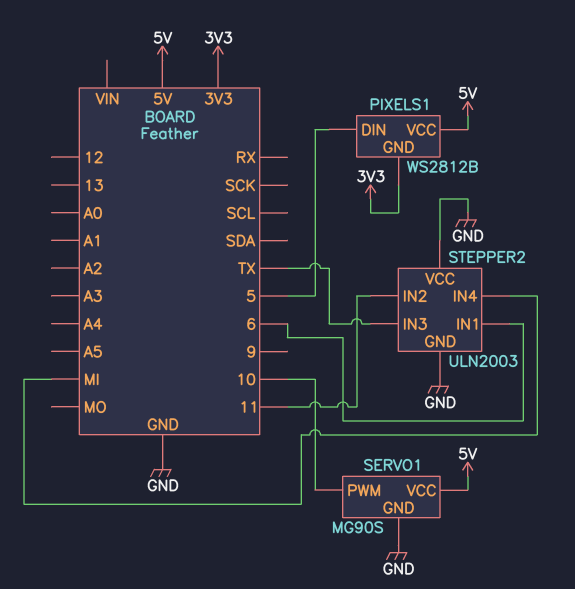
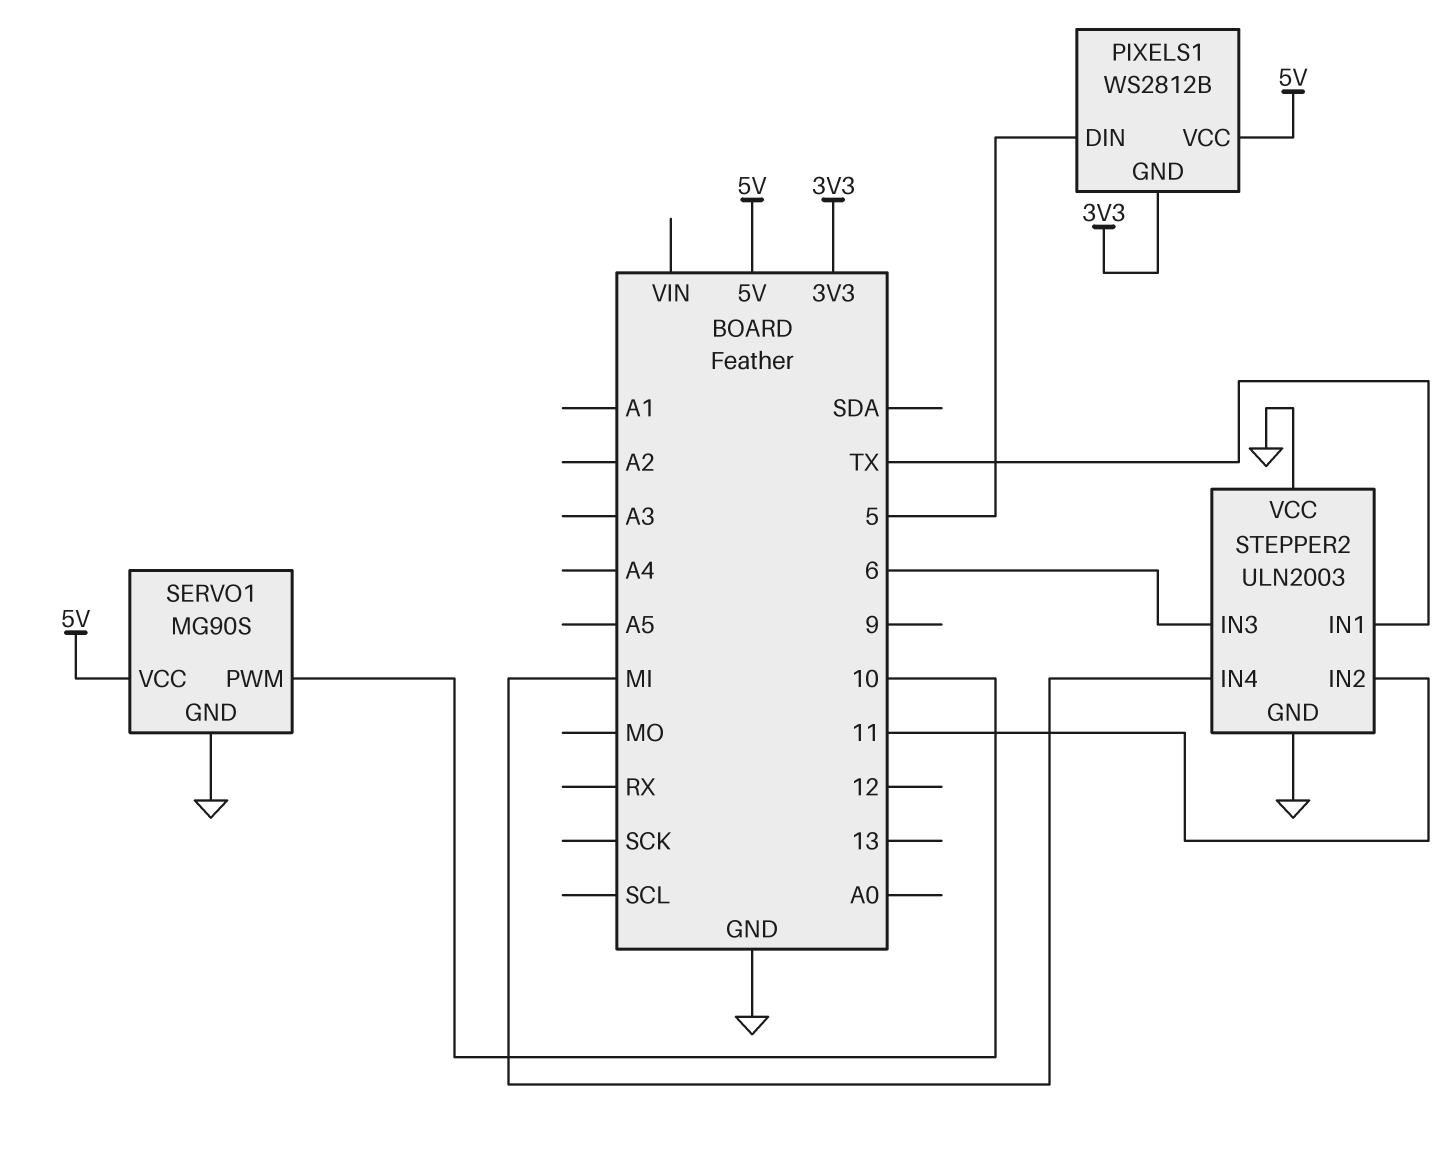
STEPPER2 pin IN1: 6 -> TX
STEPPER2 pin IN3: TX -> 6

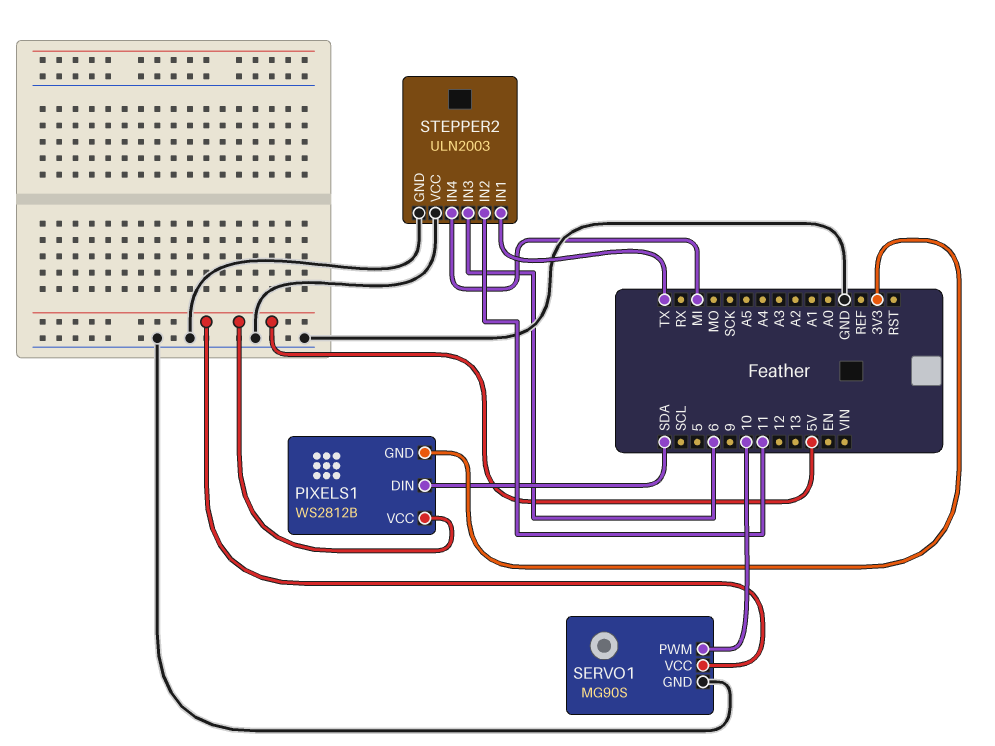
PIXELS1 pin DIN: 5 -> SDA

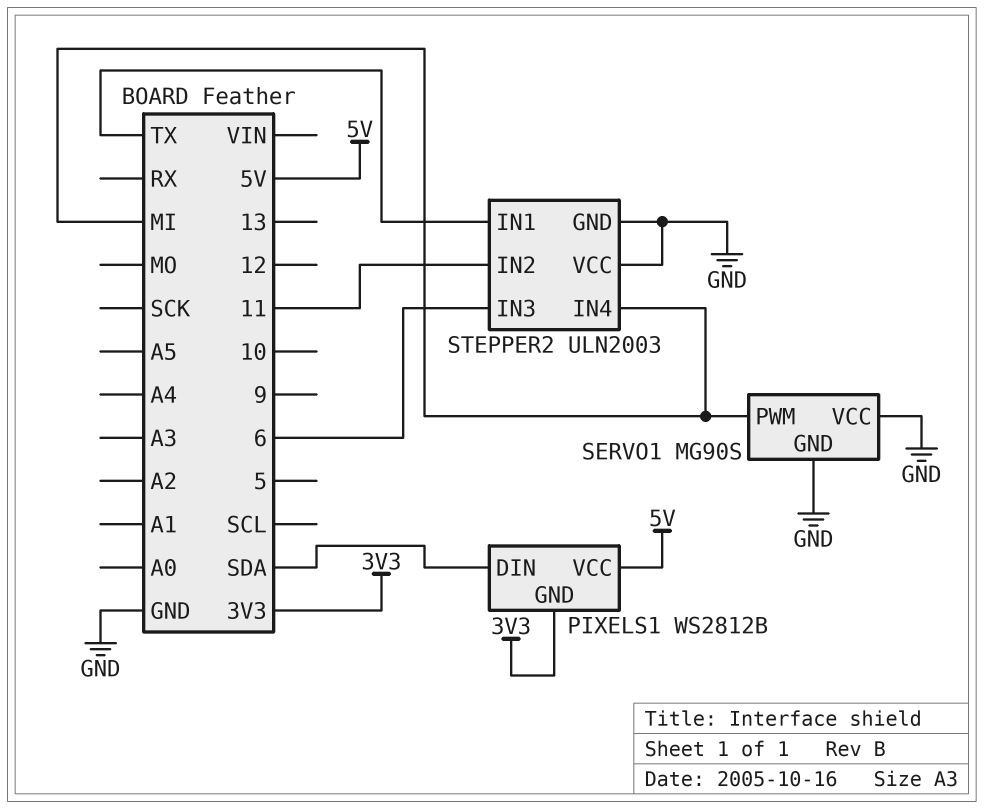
SERVO1 pin PWM: 10 -> MI
SERVO1 pin VCC: 5V -> GND

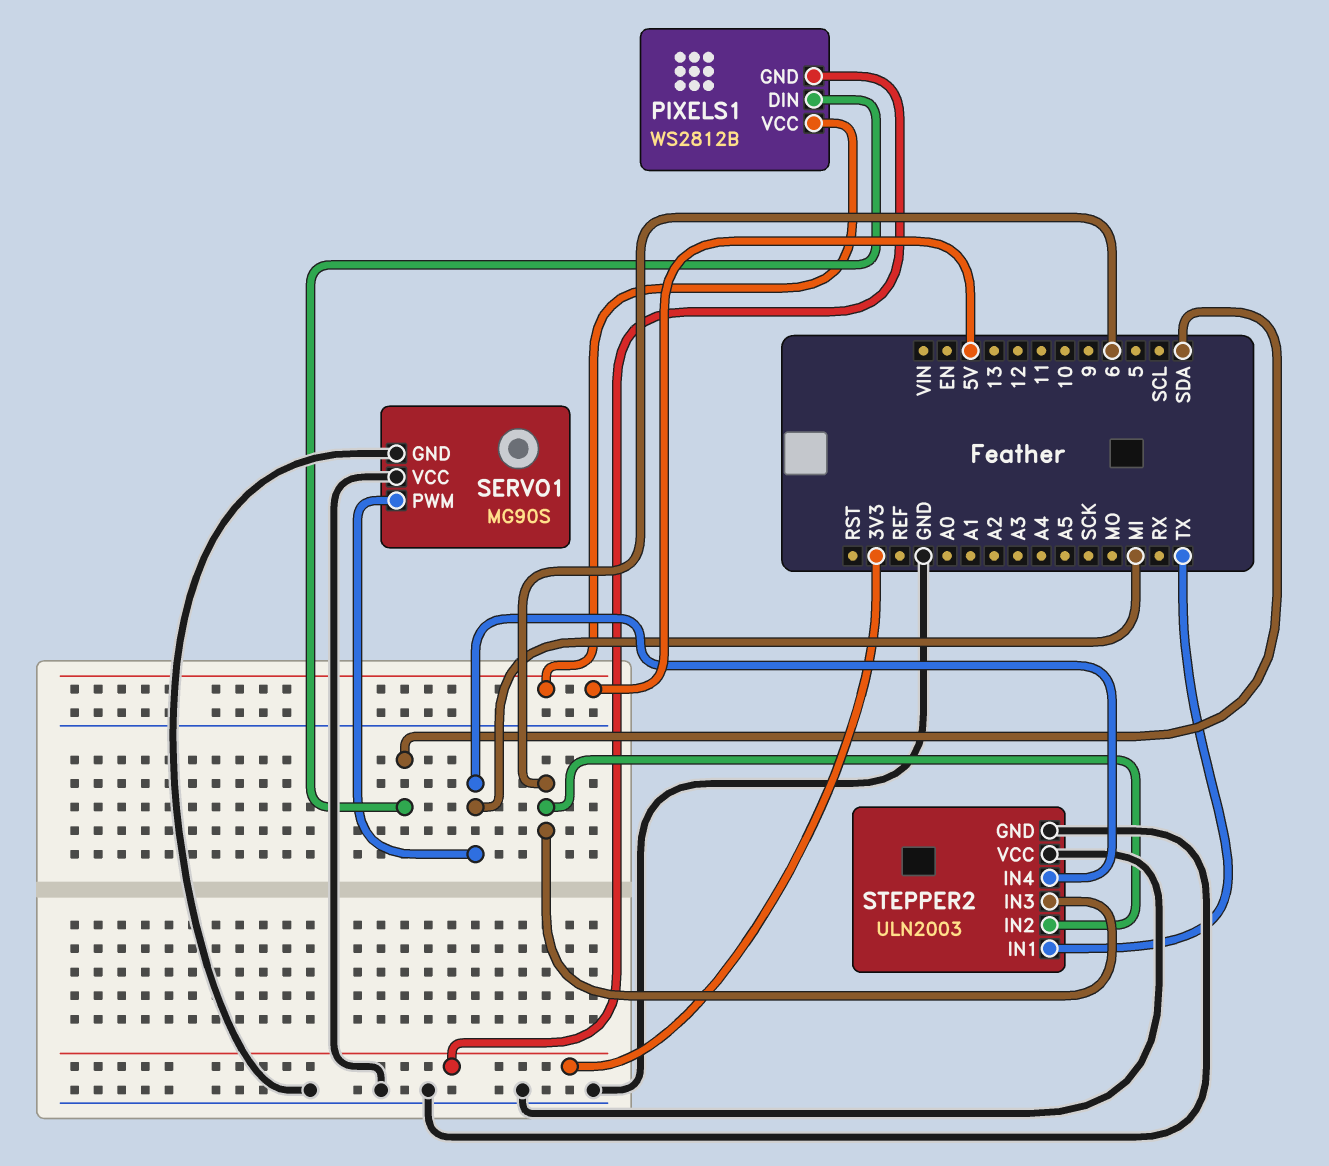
STEPPER2 pin IN2: 11 -> 6

